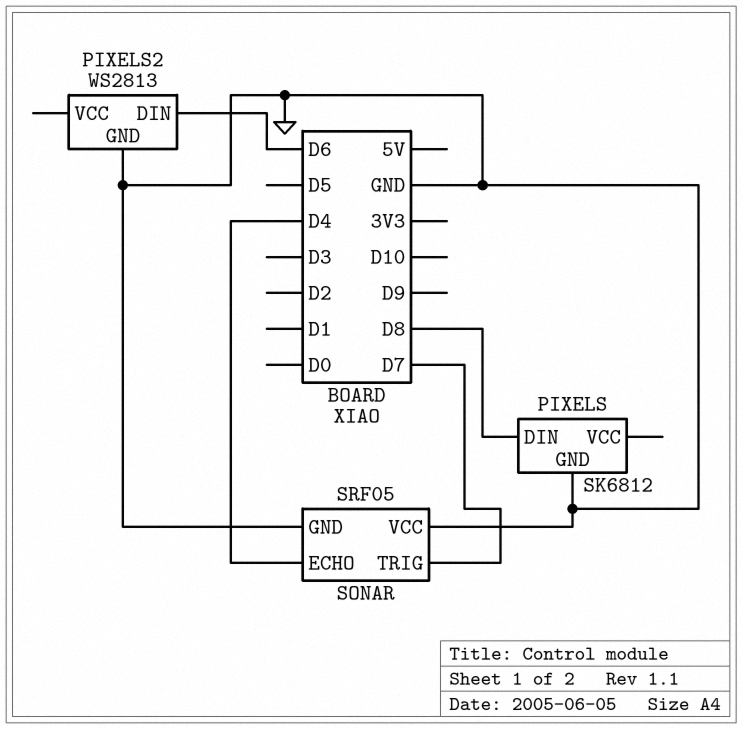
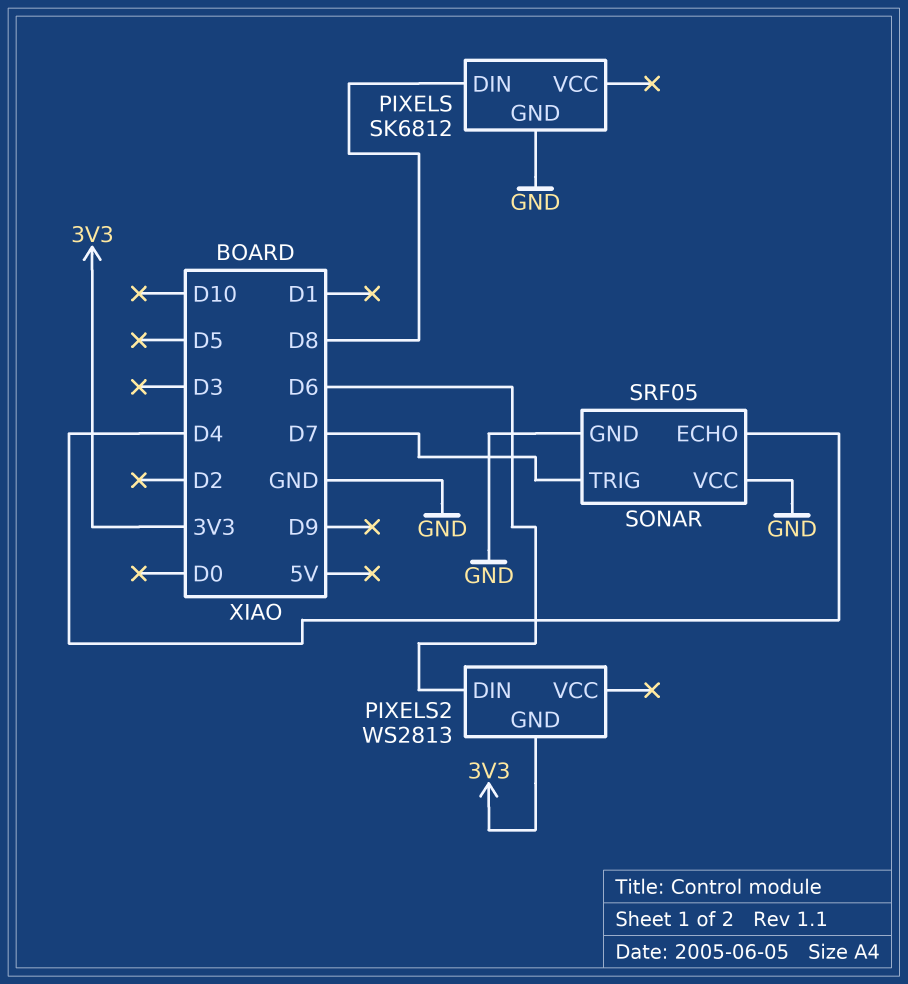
PIXELS2 pin GND: GND -> 3V3

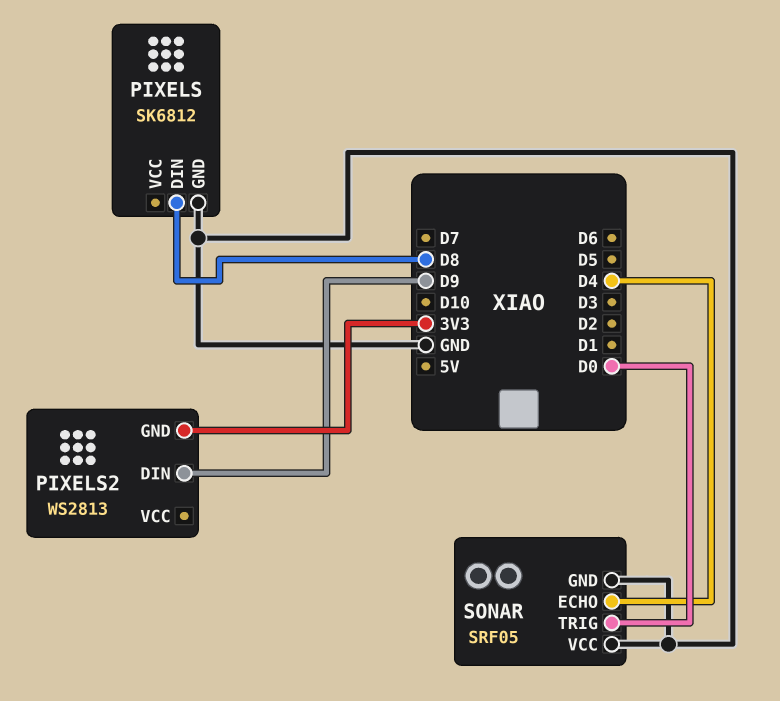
PIXELS2 pin DIN: D6 -> D9
SONAR pin TRIG: D7 -> D0

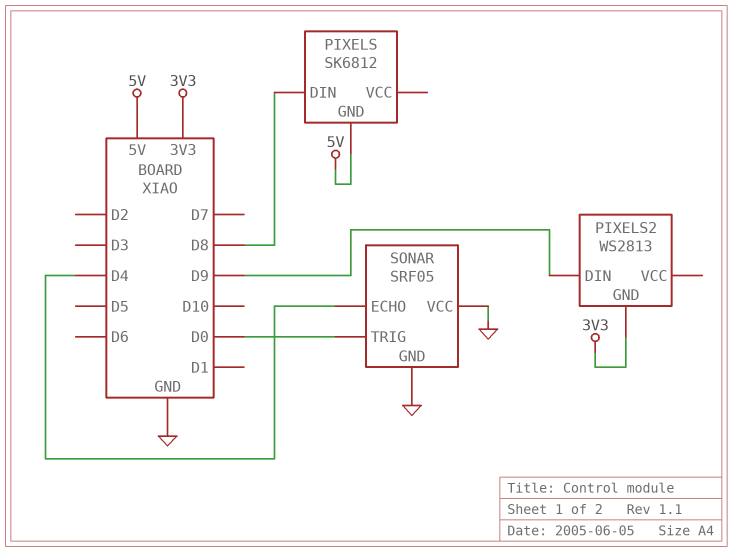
PIXELS pin GND: GND -> 5V

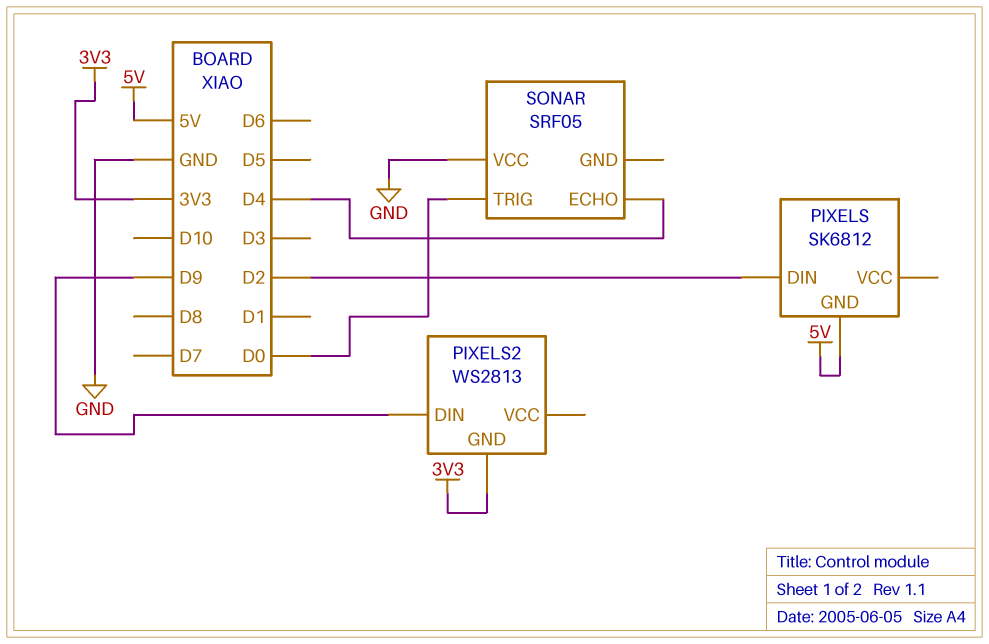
PIXELS pin DIN: D8 -> D2
SONAR pin GND: GND -> none

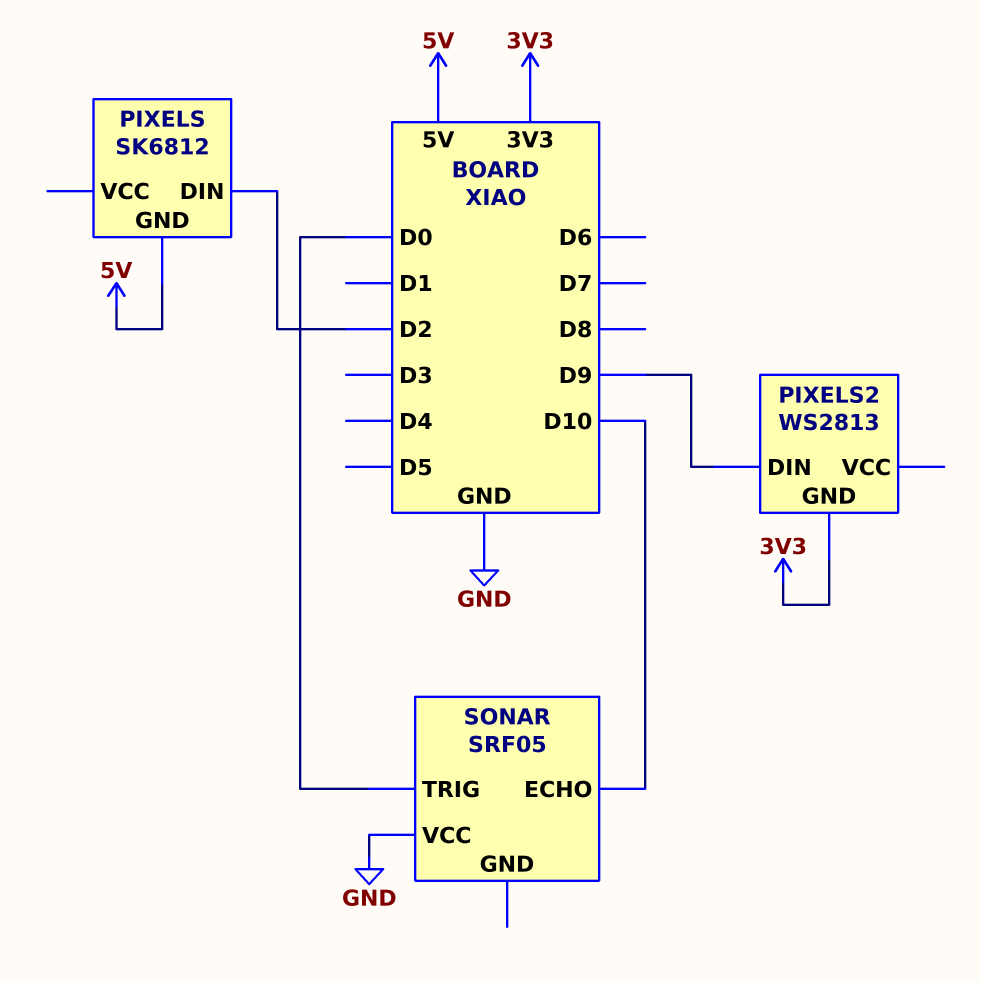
SONAR pin ECHO: D4 -> D10

